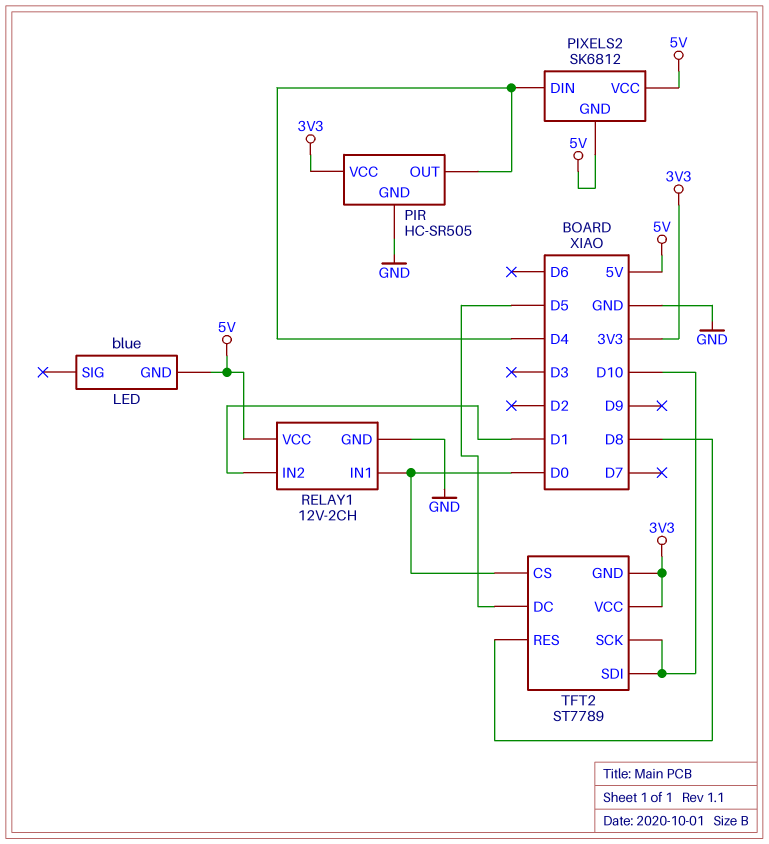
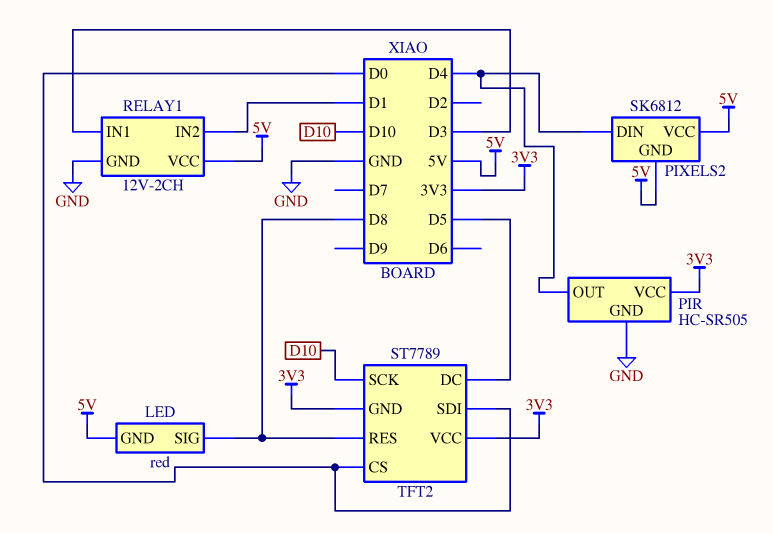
LED: blue -> red
LED pin SIG: none -> D8
RELAY1 pin IN1: D0 -> D3
TFT2 pin SDI: D10 -> D0

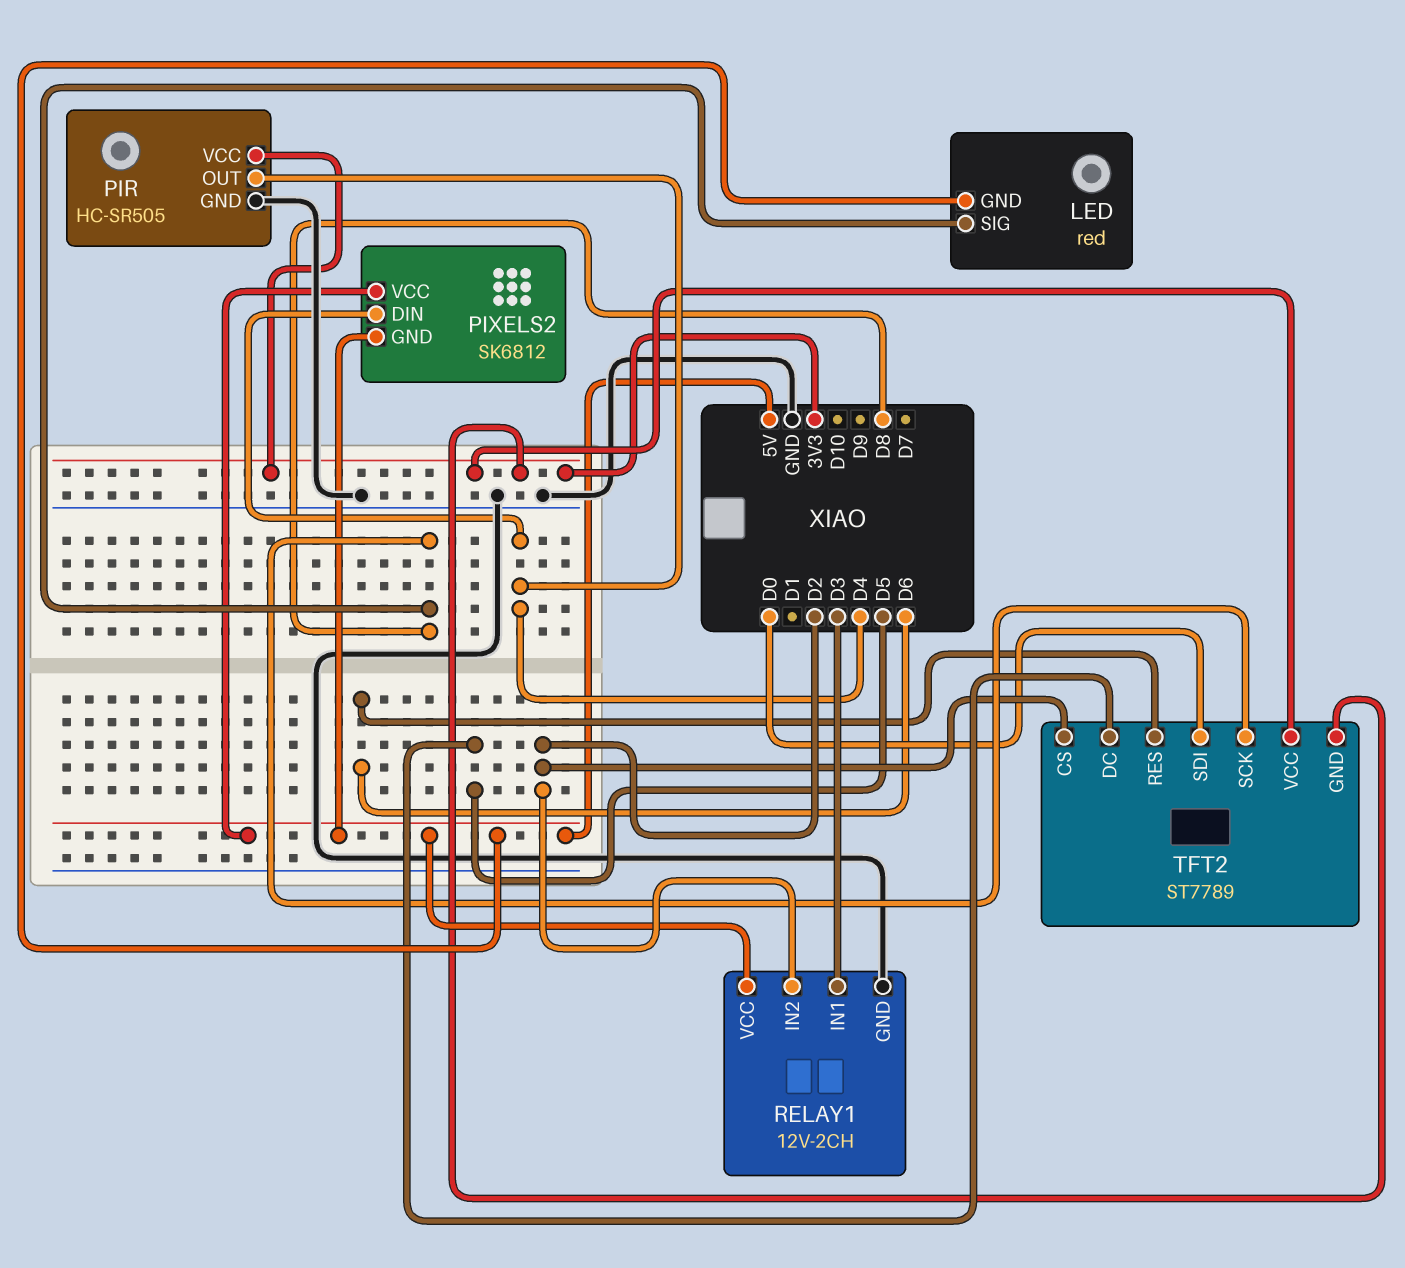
RELAY1 pin IN2: D1 -> D2
TFT2 pin CS: D0 -> D2
TFT2 pin RES: D8 -> D6
TFT2 pin SCK: D10 -> D8

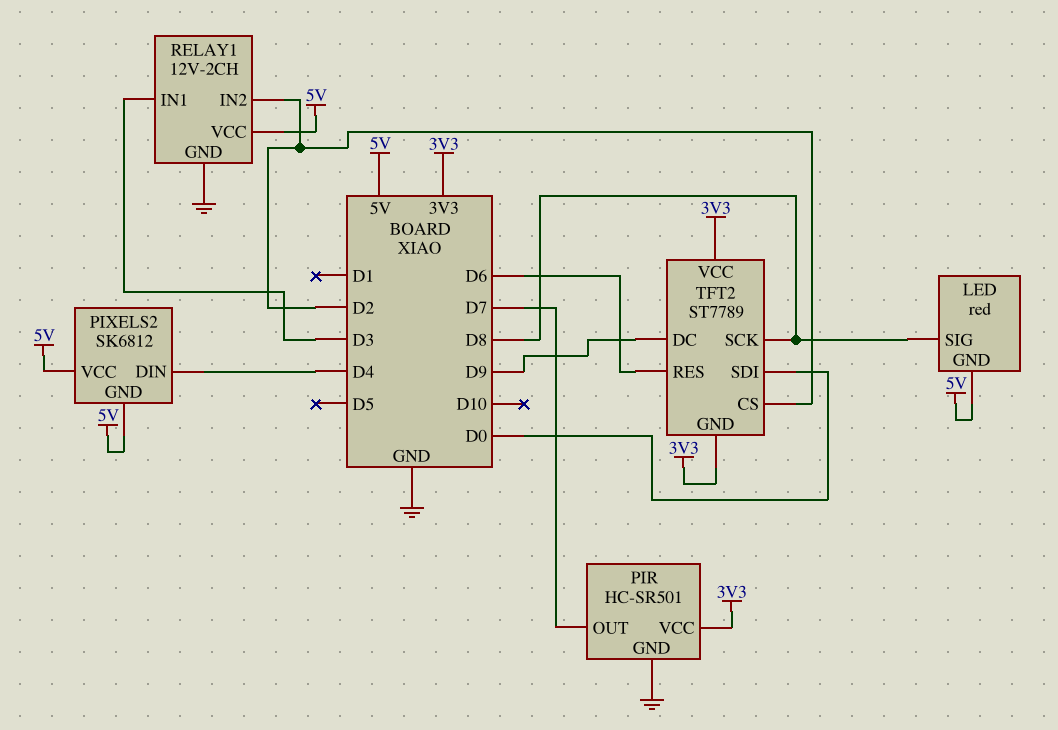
PIR: HC-SR505 -> HC-SR501
PIR pin OUT: D4 -> D7
TFT2 pin DC: D5 -> D9

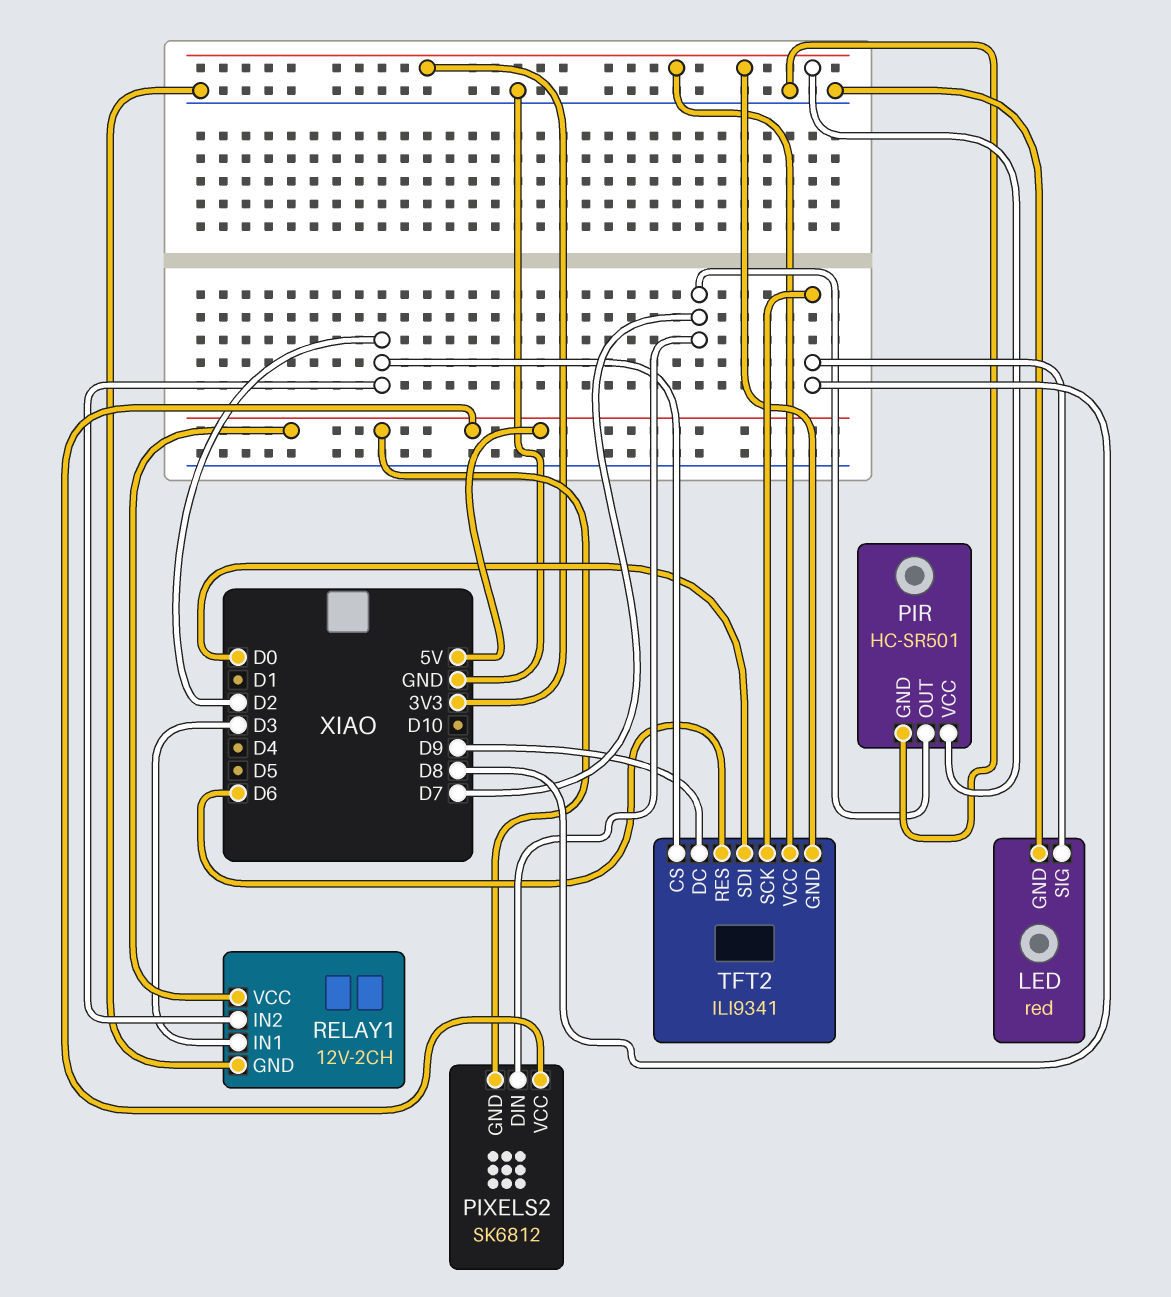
LED pin GND: 5V -> GND
PIXELS2 pin DIN: D4 -> D7
TFT2: ST7789 -> ILI9341

